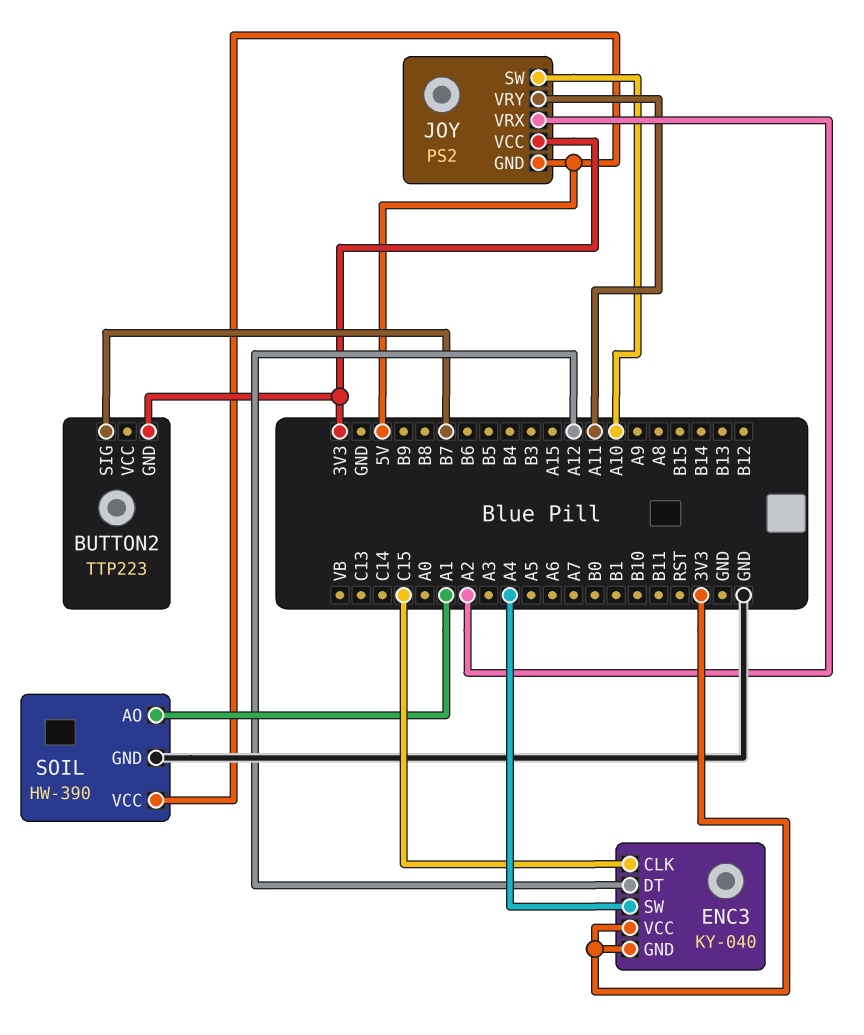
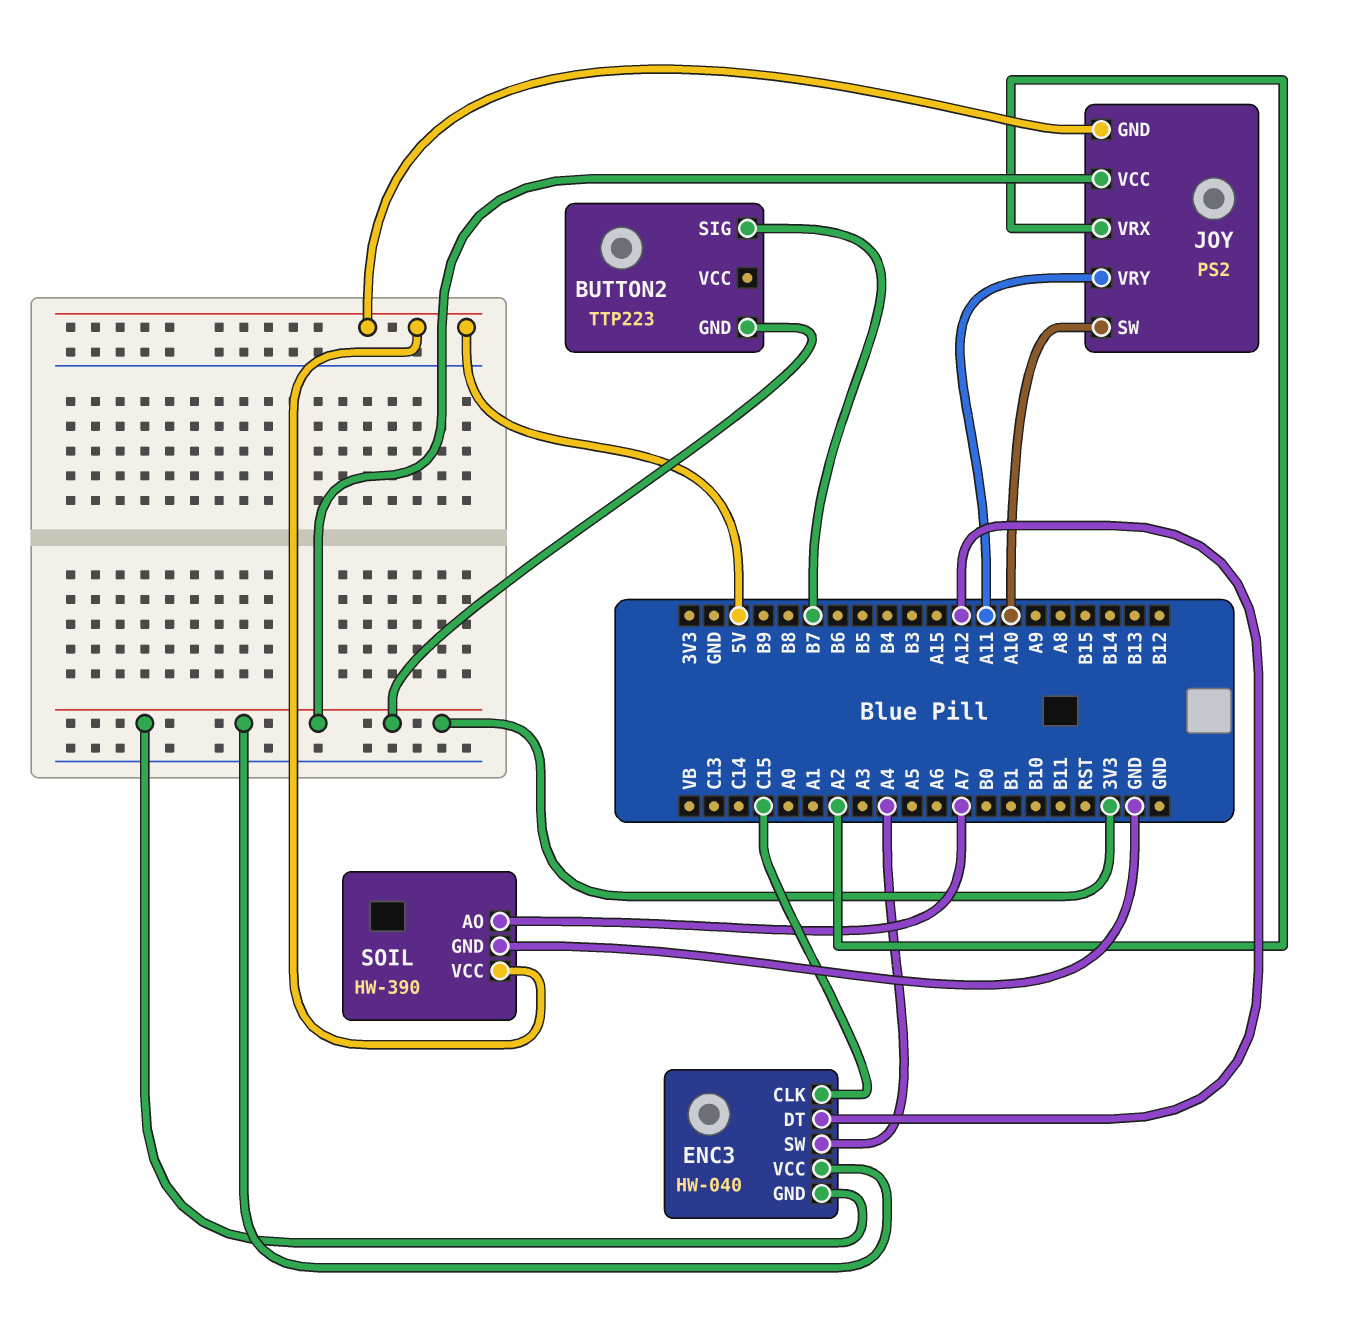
ENC3: KY-040 -> HW-040
SOIL pin AO: A1 -> A7

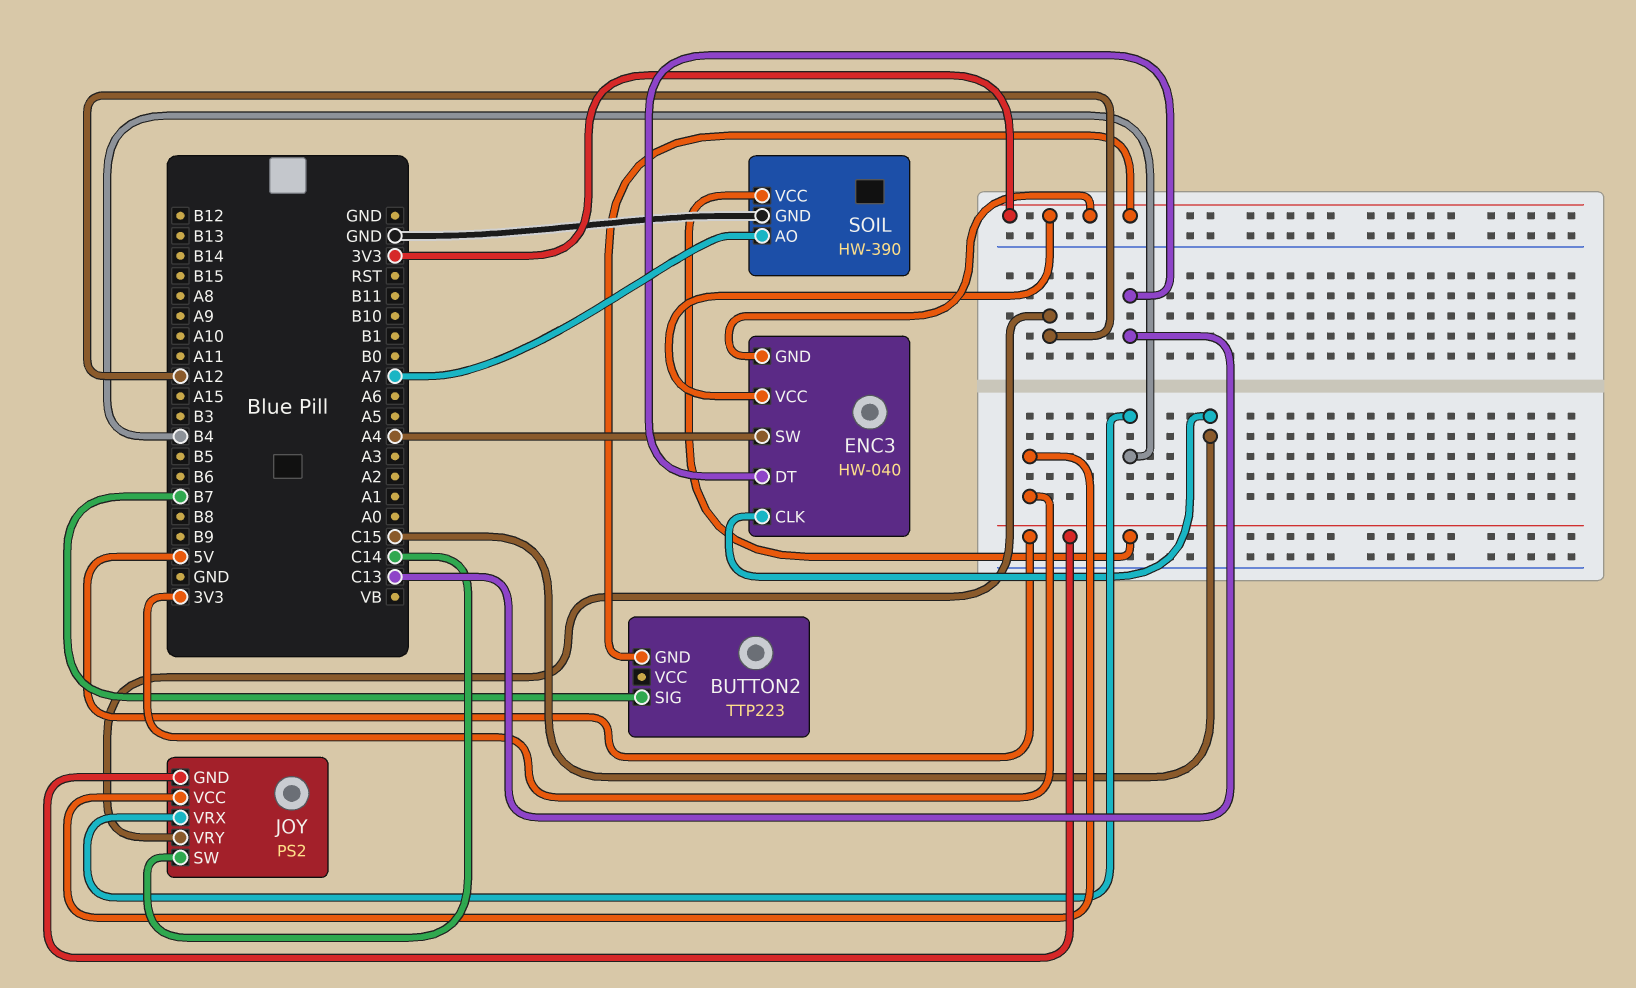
ENC3 pin DT: A12 -> C13
JOY pin SW: A10 -> C14
JOY pin VRX: A2 -> B4
JOY pin VRY: A11 -> A12

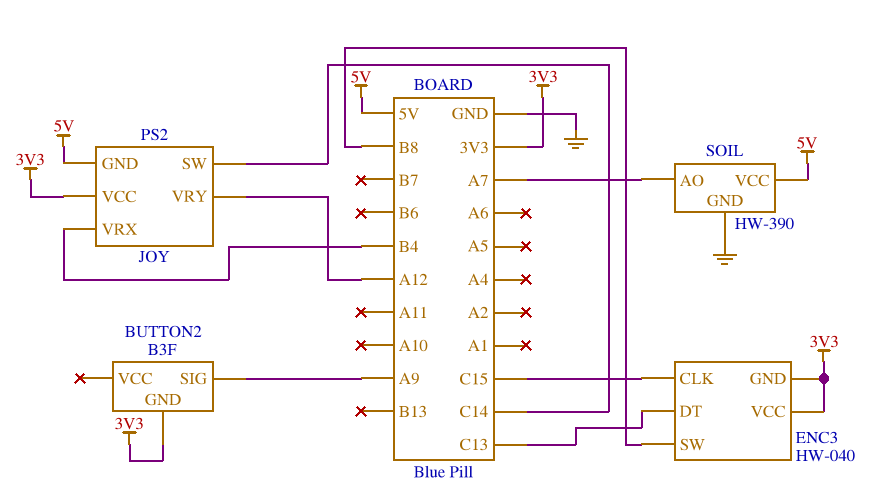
BUTTON2: TTP223 -> B3F
BUTTON2 pin SIG: B7 -> A9
ENC3 pin SW: A4 -> B8

